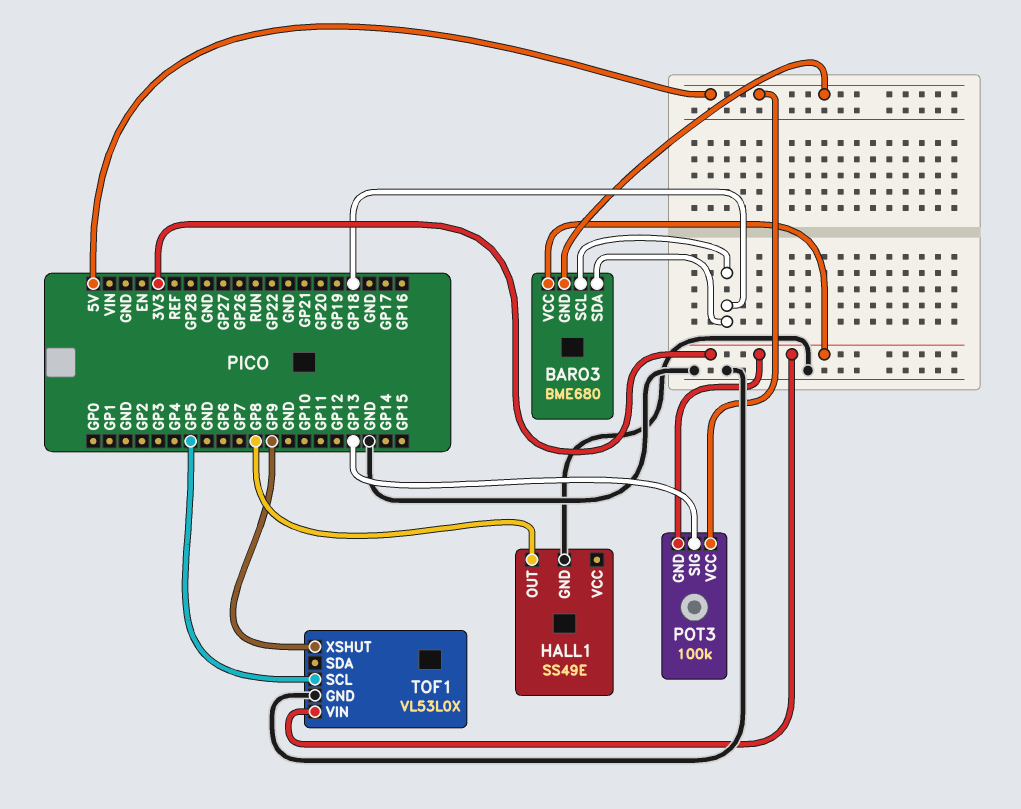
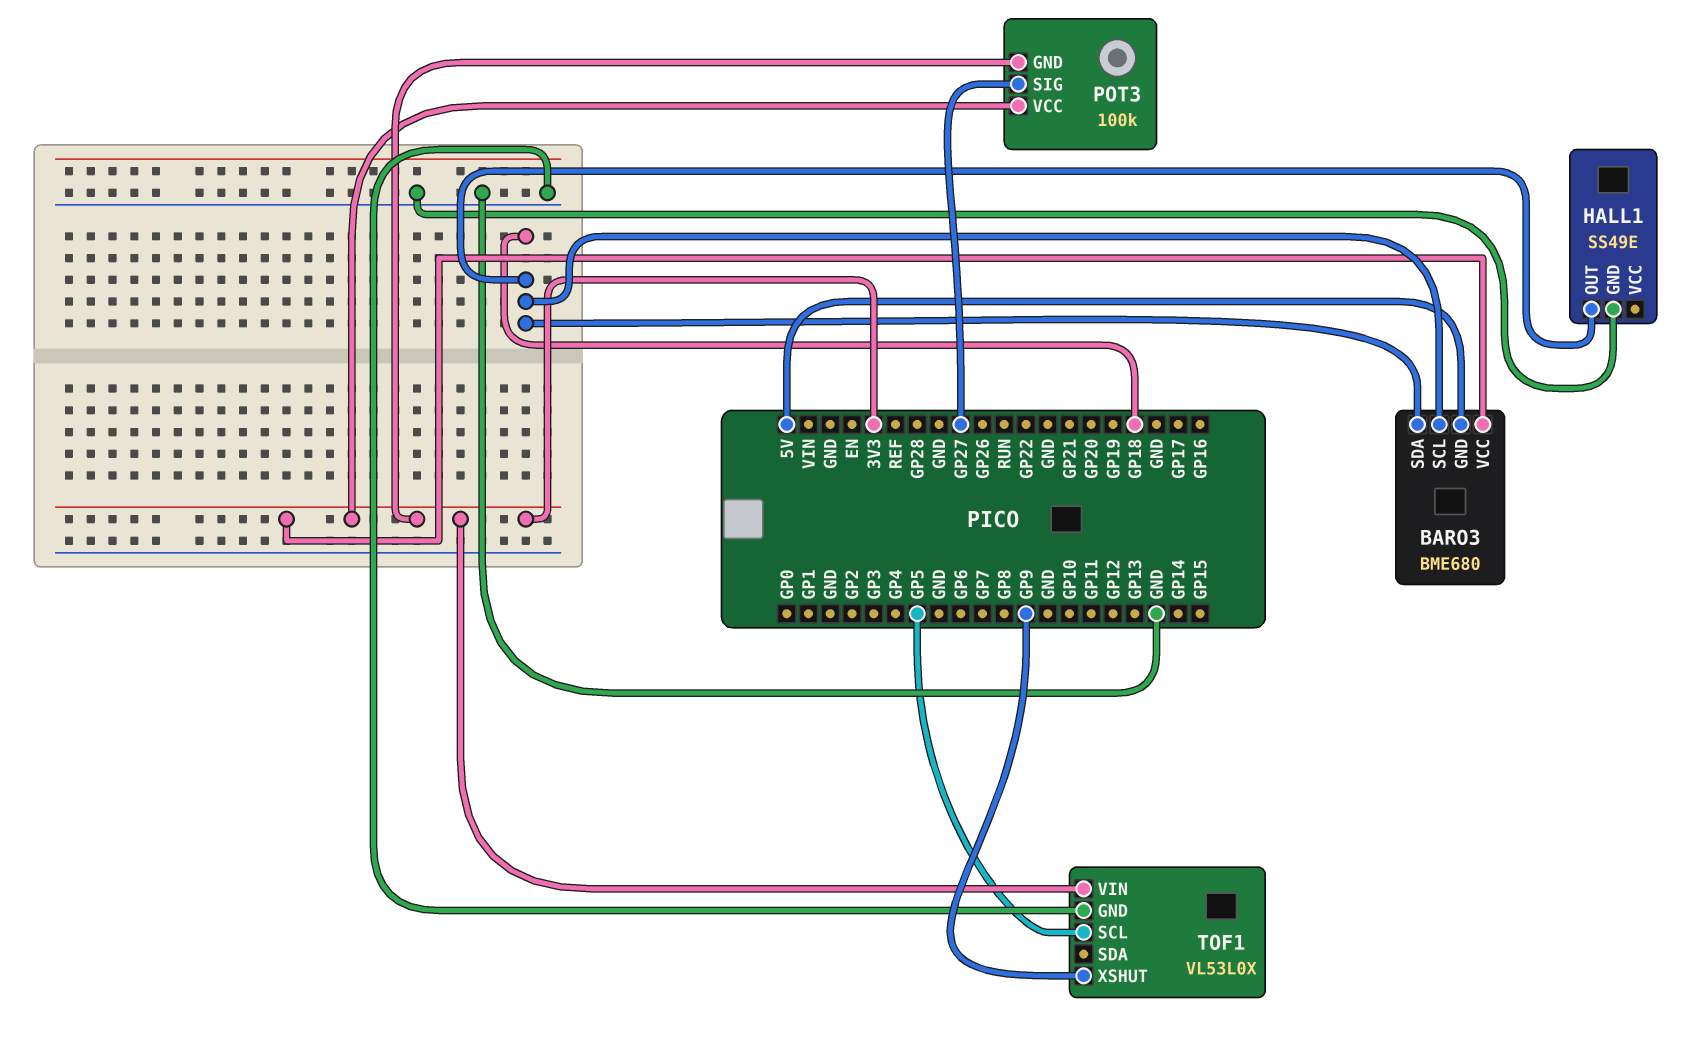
HALL1 pin OUT: GP8 -> GP18
POT3 pin SIG: GP13 -> GP27
POT3 pin VCC: 5V -> 3V3

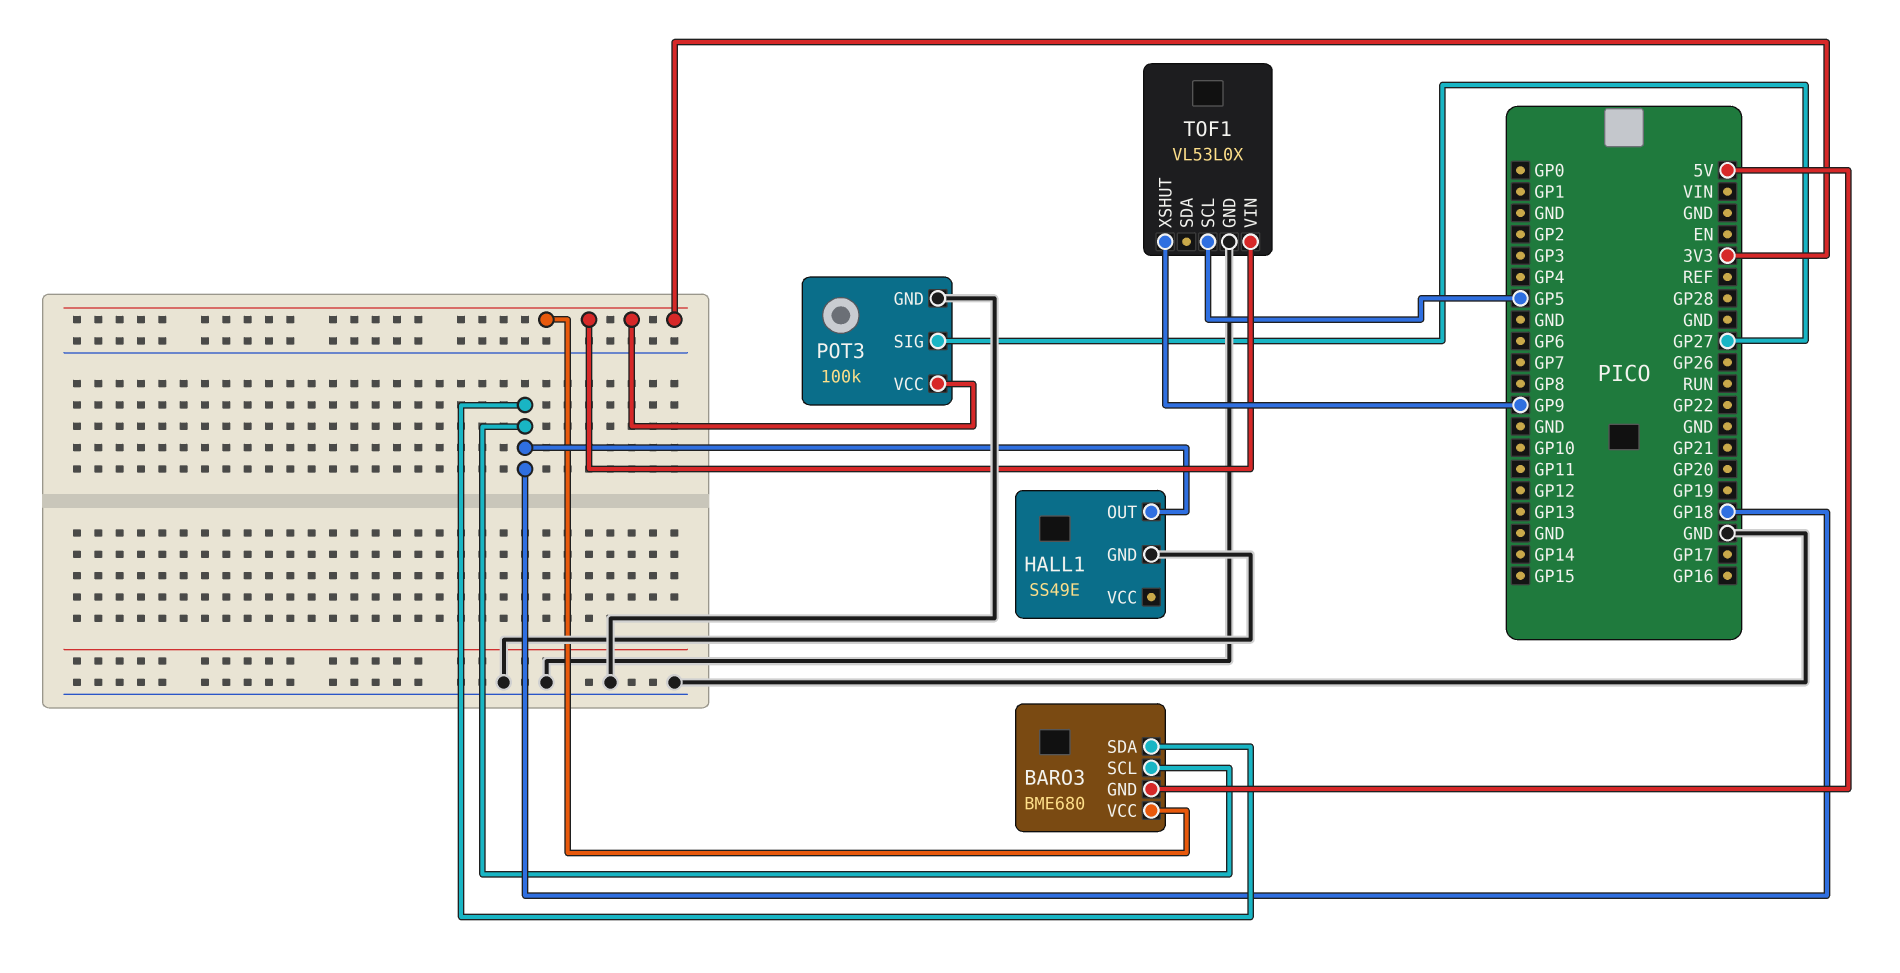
POT3 pin GND: 3V3 -> GND

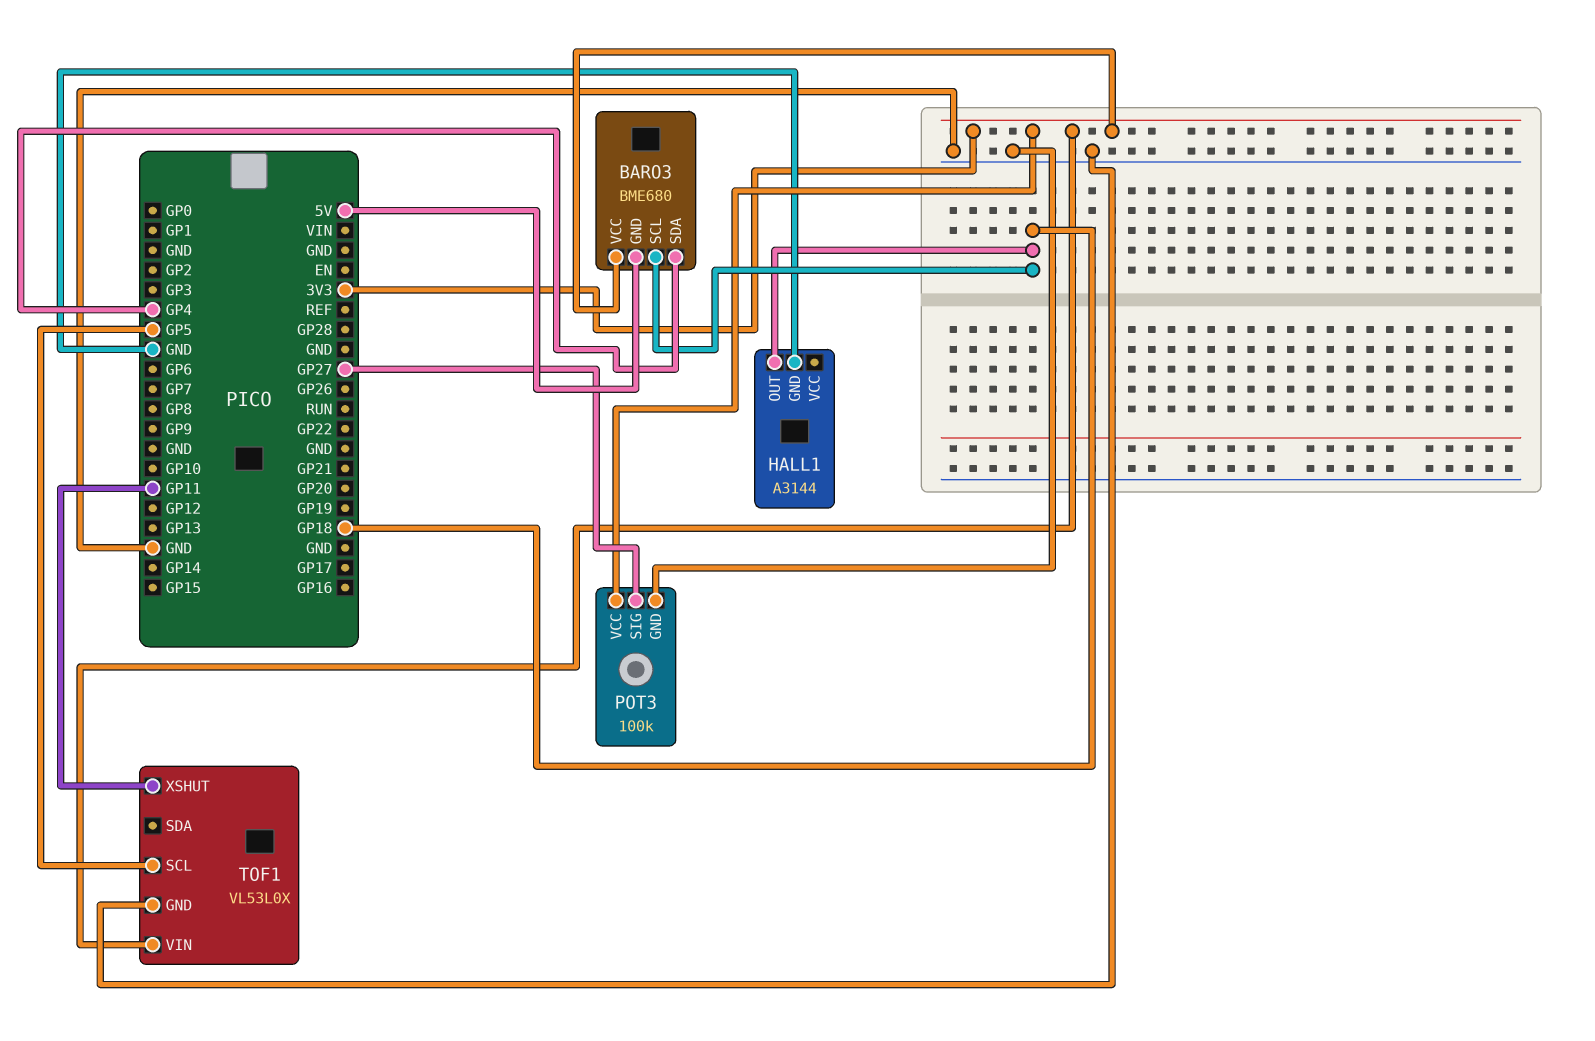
BARO3 pin SDA: GP18 -> GP4
HALL1: SS49E -> A3144
TOF1 pin XSHUT: GP9 -> GP11

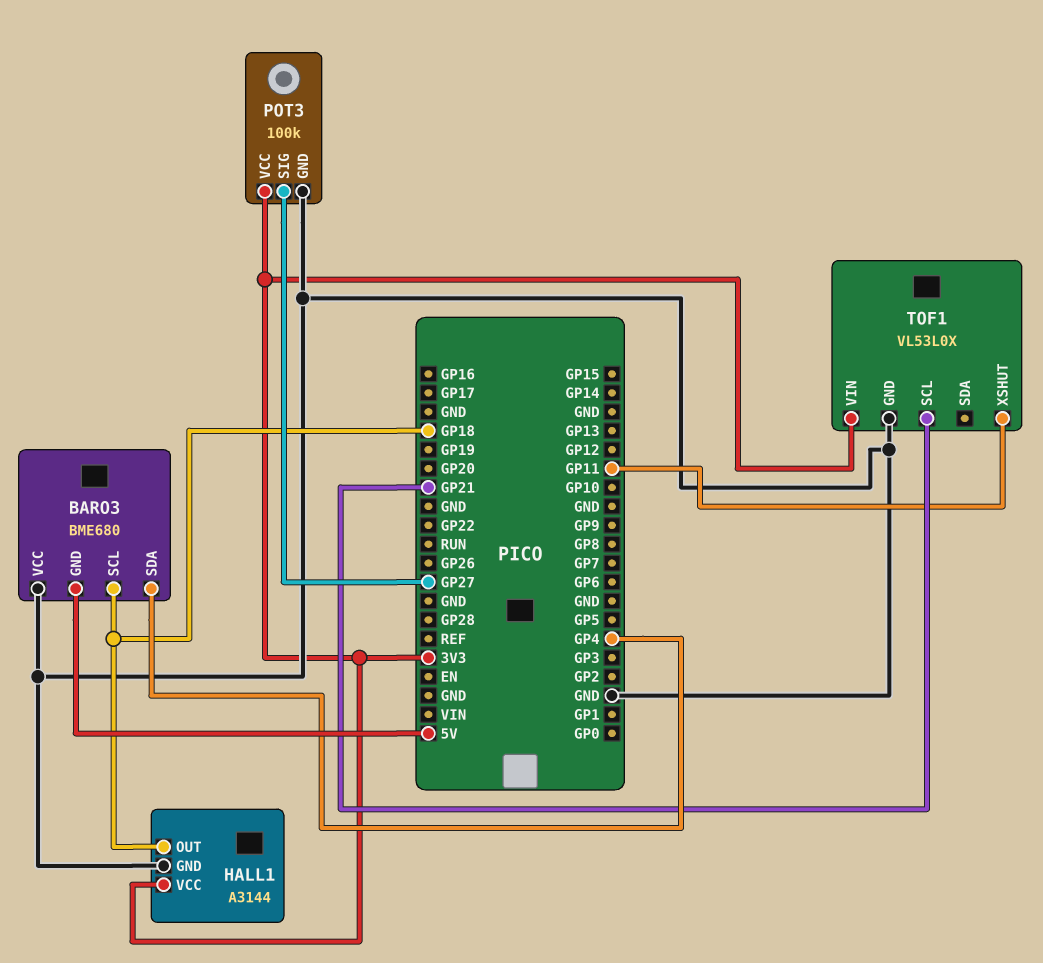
BARO3 pin VCC: 3V3 -> GND
HALL1 pin VCC: none -> 3V3
TOF1 pin SCL: GP5 -> GP21

